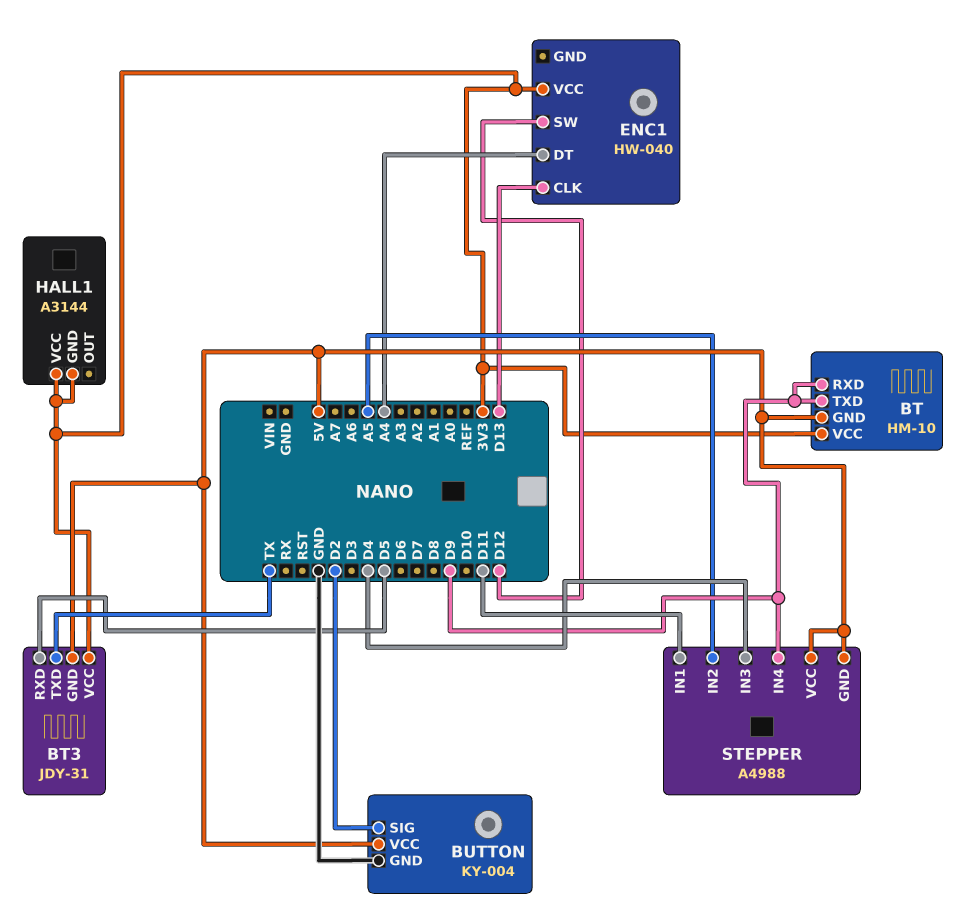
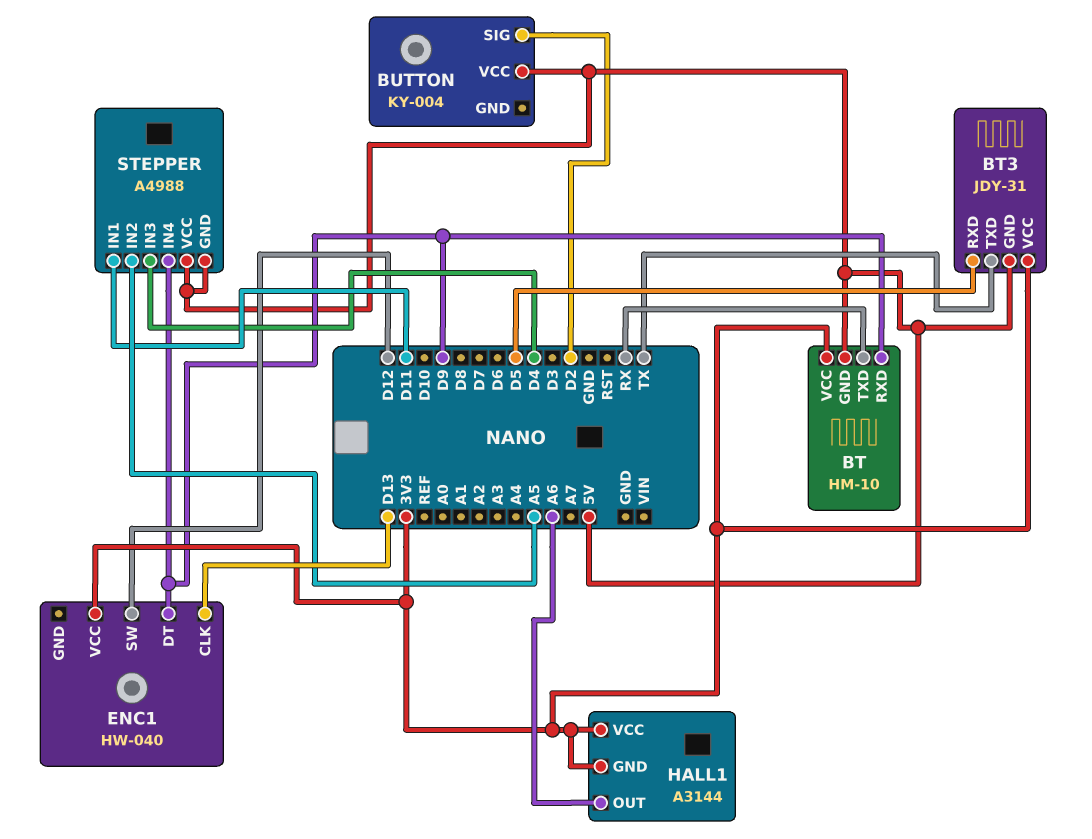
BT pin TXD: D9 -> RX
BUTTON pin GND: GND -> none
ENC1 pin DT: A4 -> D9
HALL1 pin OUT: none -> A6

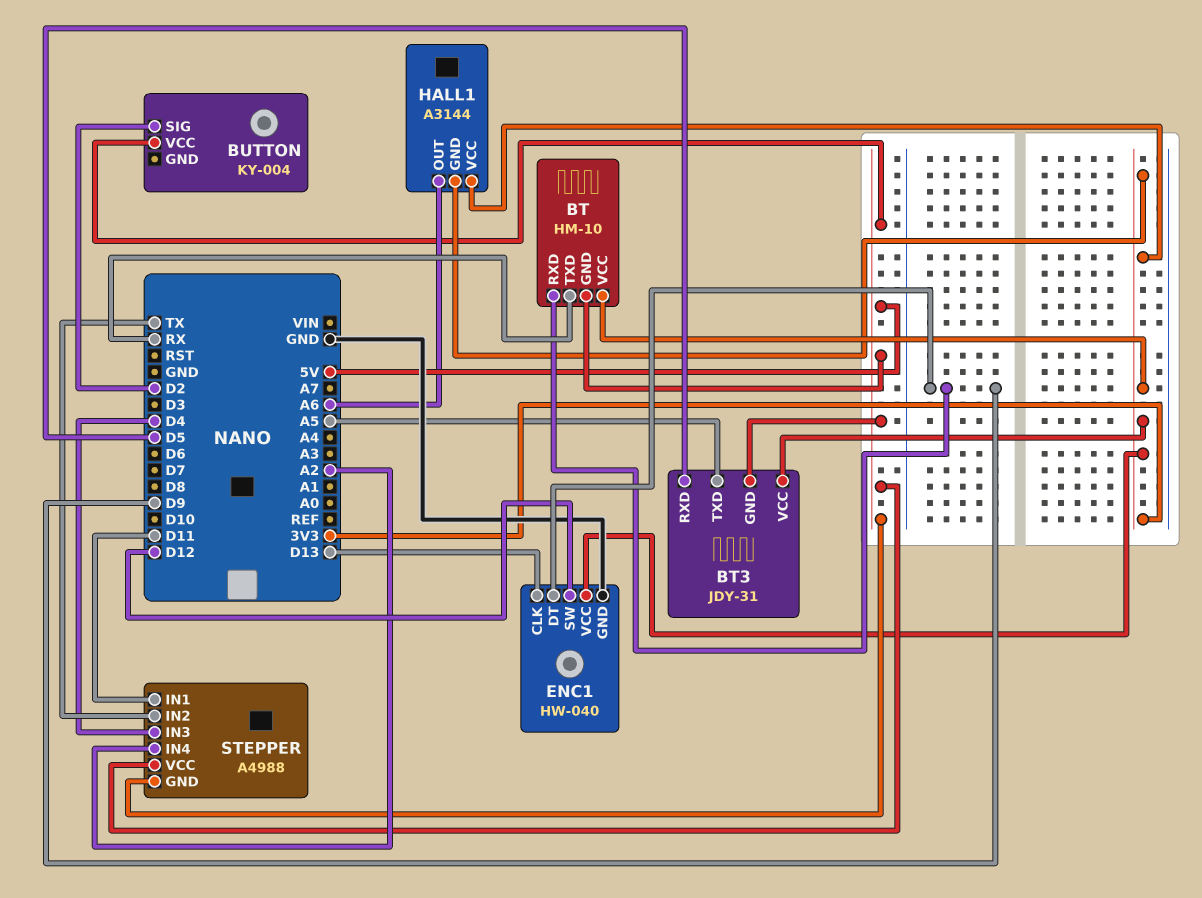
BT3 pin TXD: TX -> A5
ENC1 pin GND: none -> GND
STEPPER pin IN2: A5 -> TX
STEPPER pin IN4: D9 -> A2

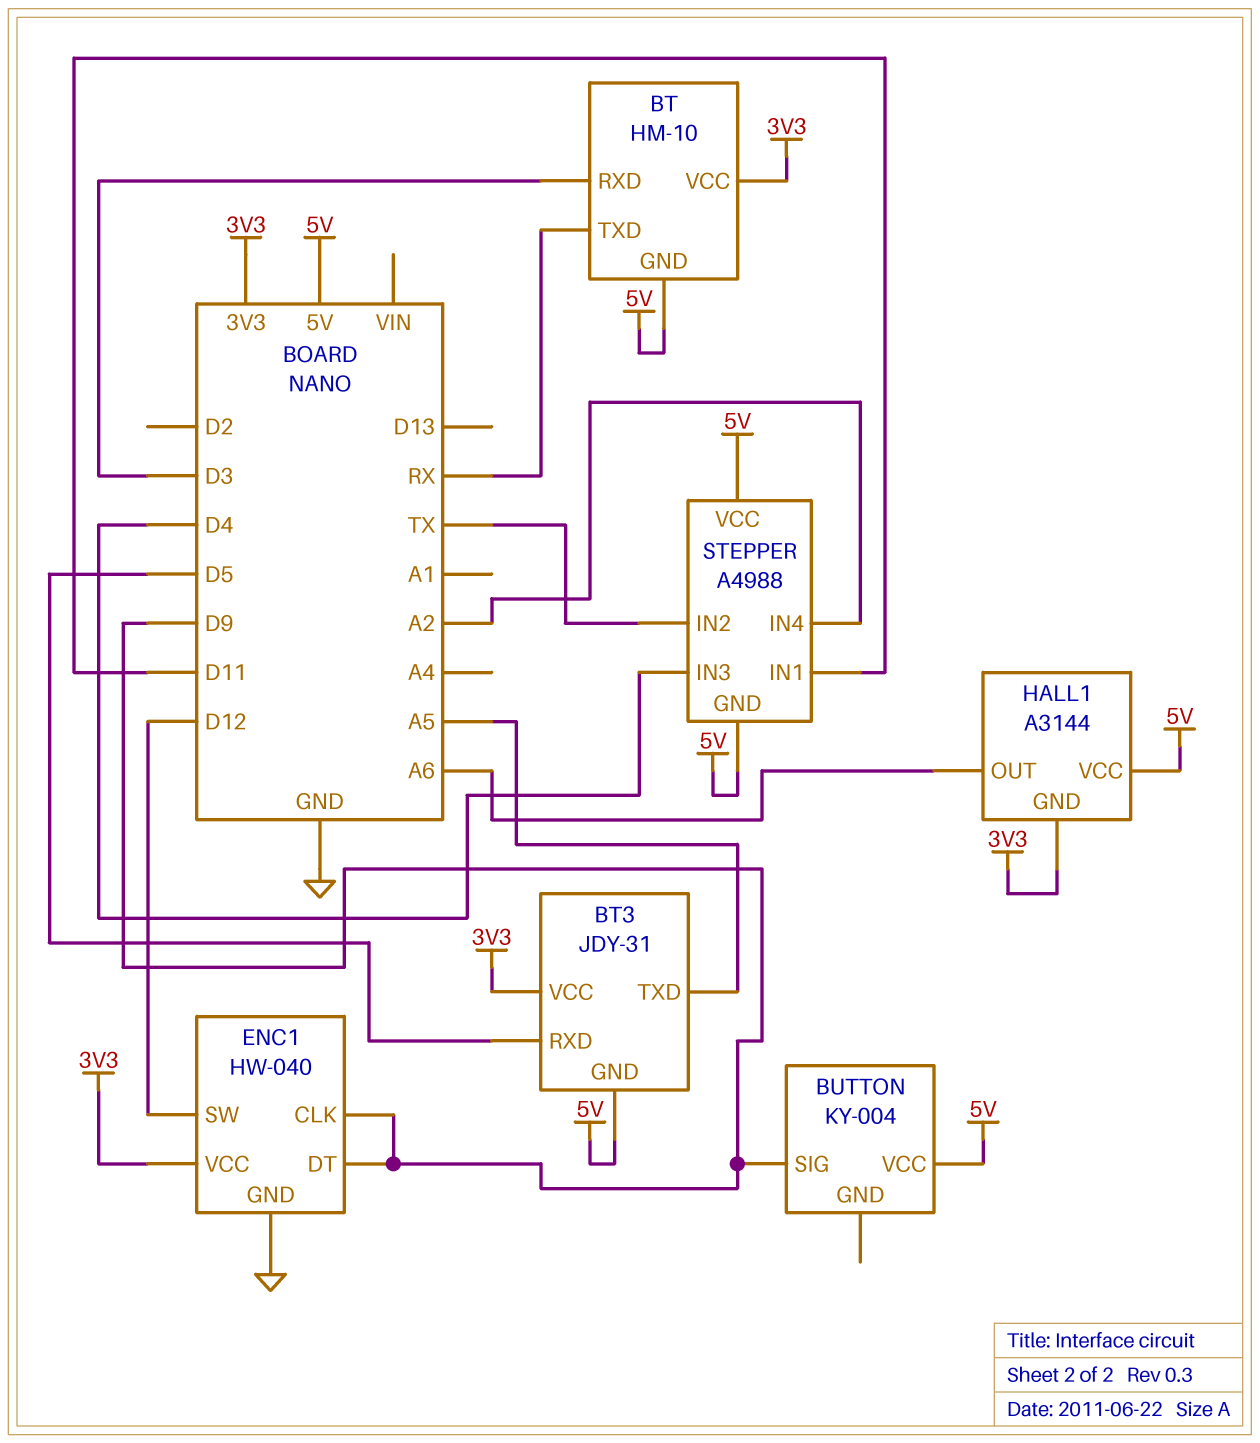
BT pin RXD: D9 -> D3
BUTTON pin SIG: D2 -> D9
ENC1 pin CLK: D13 -> D9
HALL1 pin VCC: 3V3 -> 5V

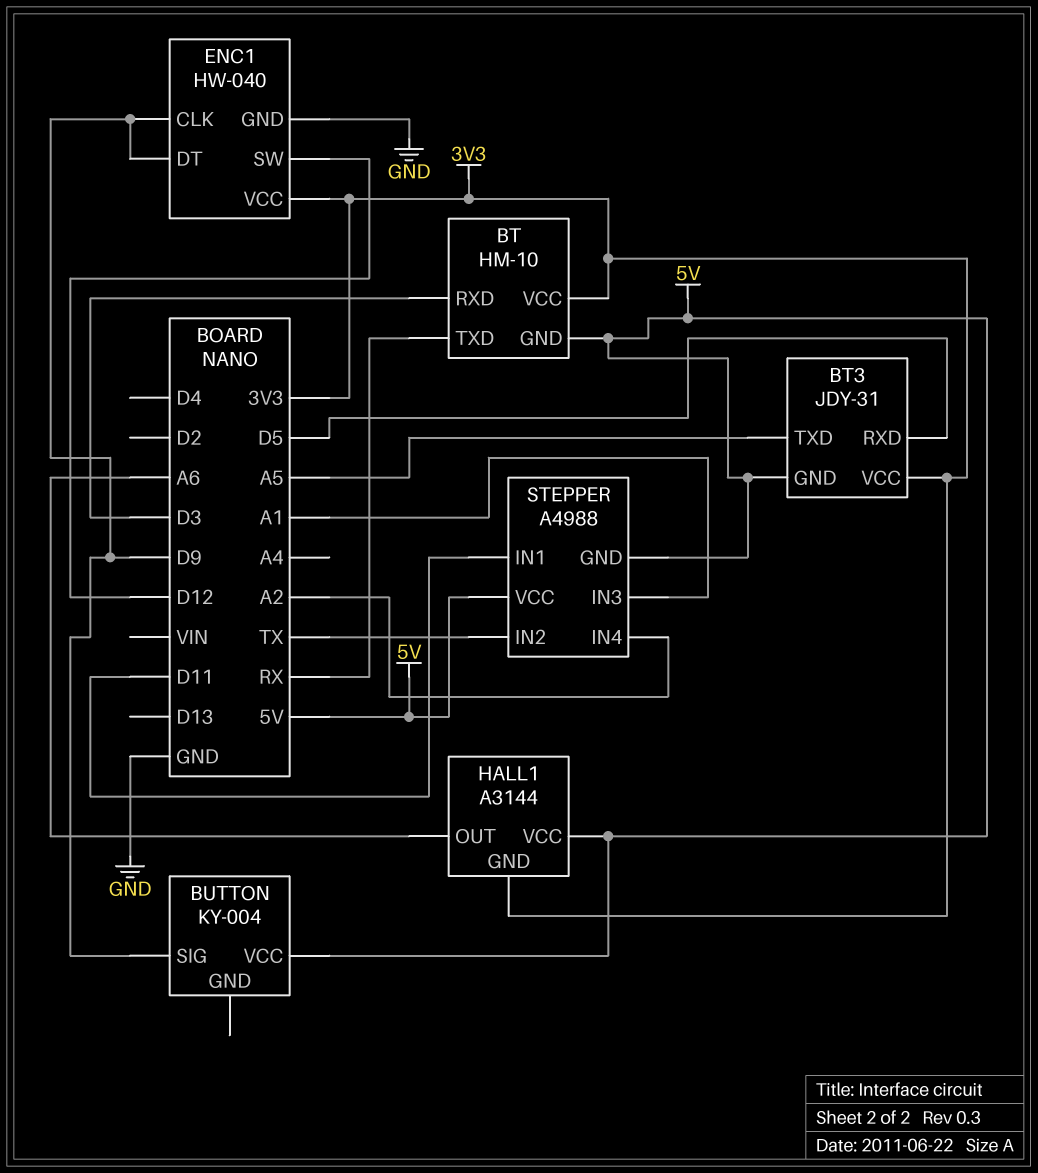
STEPPER pin IN3: D4 -> A1

